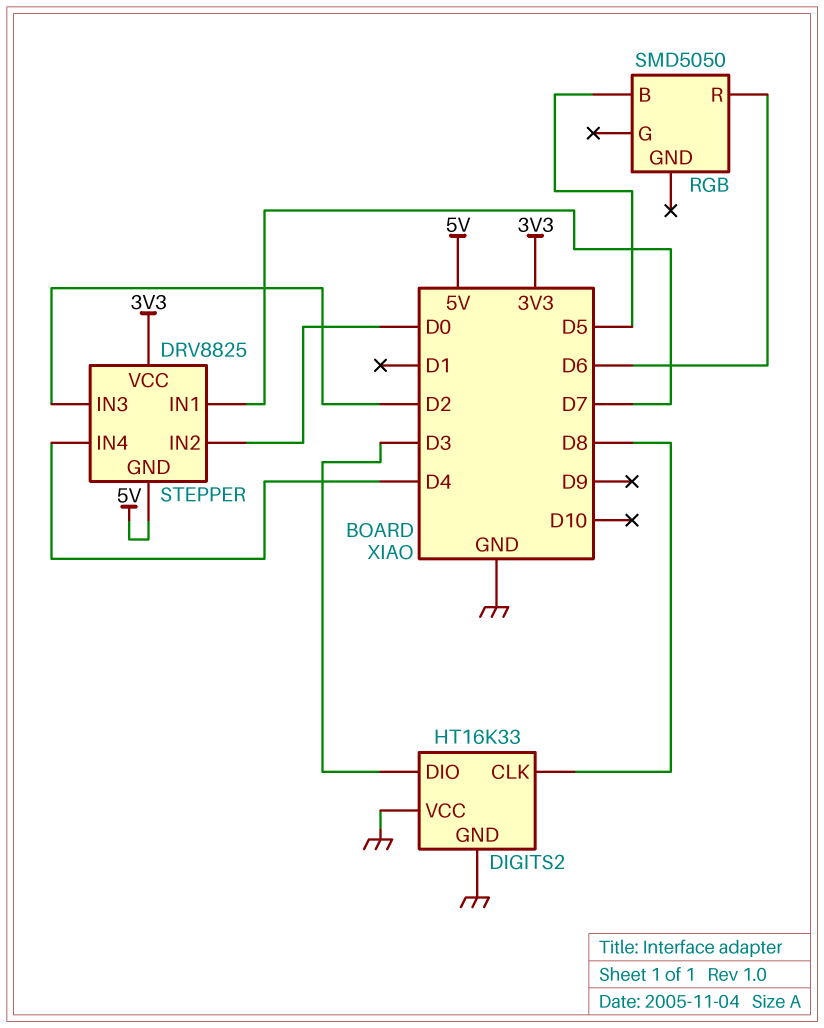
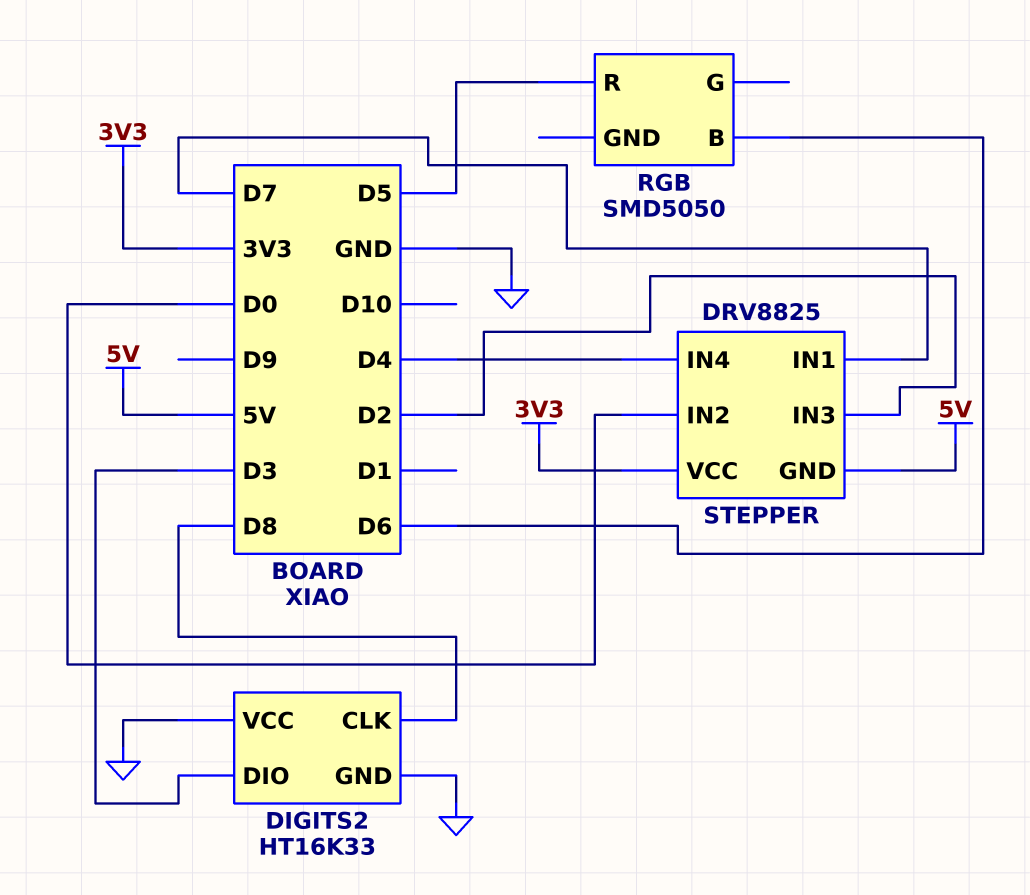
RGB pin B: D5 -> D6
RGB pin R: D6 -> D5

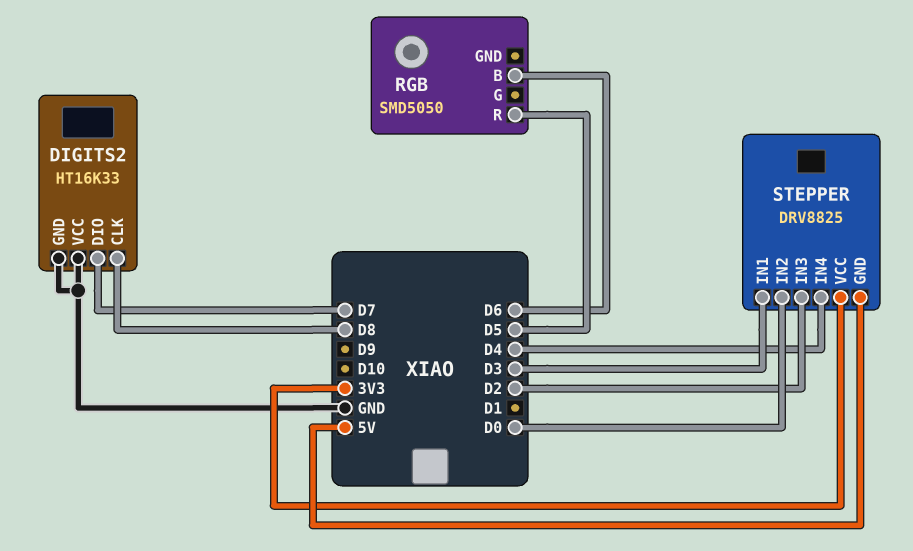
DIGITS2 pin DIO: D3 -> D7
STEPPER pin IN1: D7 -> D3

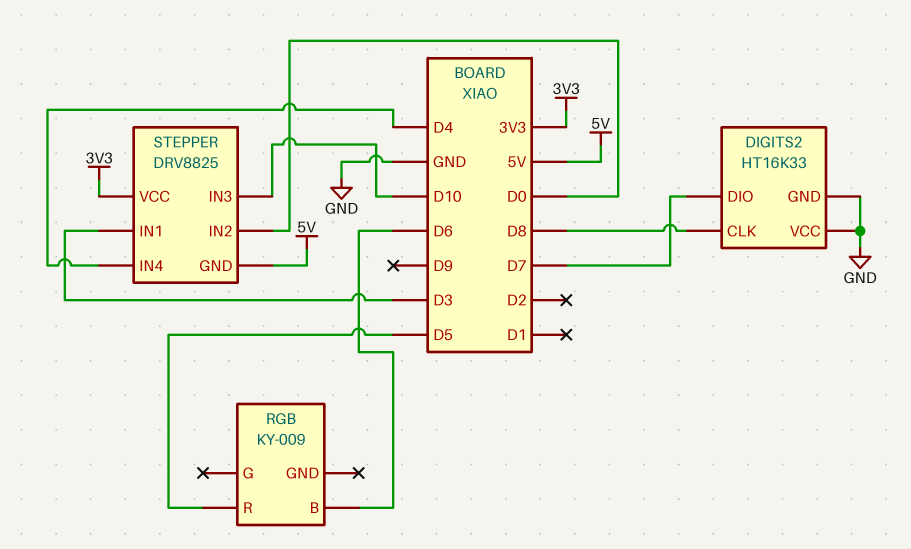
RGB: SMD5050 -> KY-009
STEPPER pin IN3: D2 -> D10

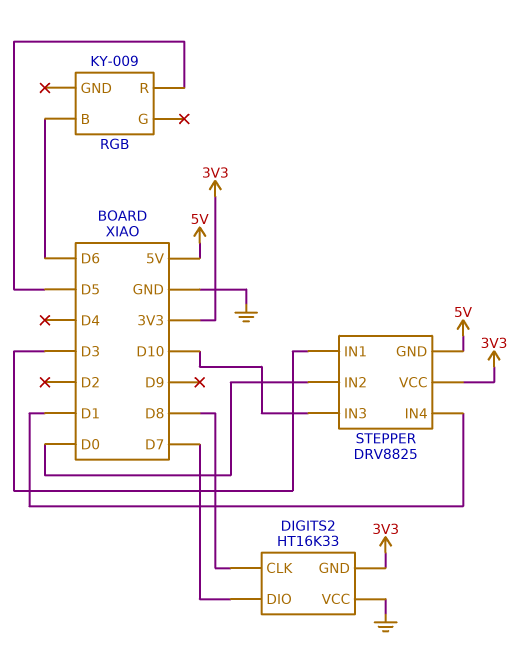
DIGITS2 pin GND: GND -> 3V3
STEPPER pin IN4: D4 -> D1

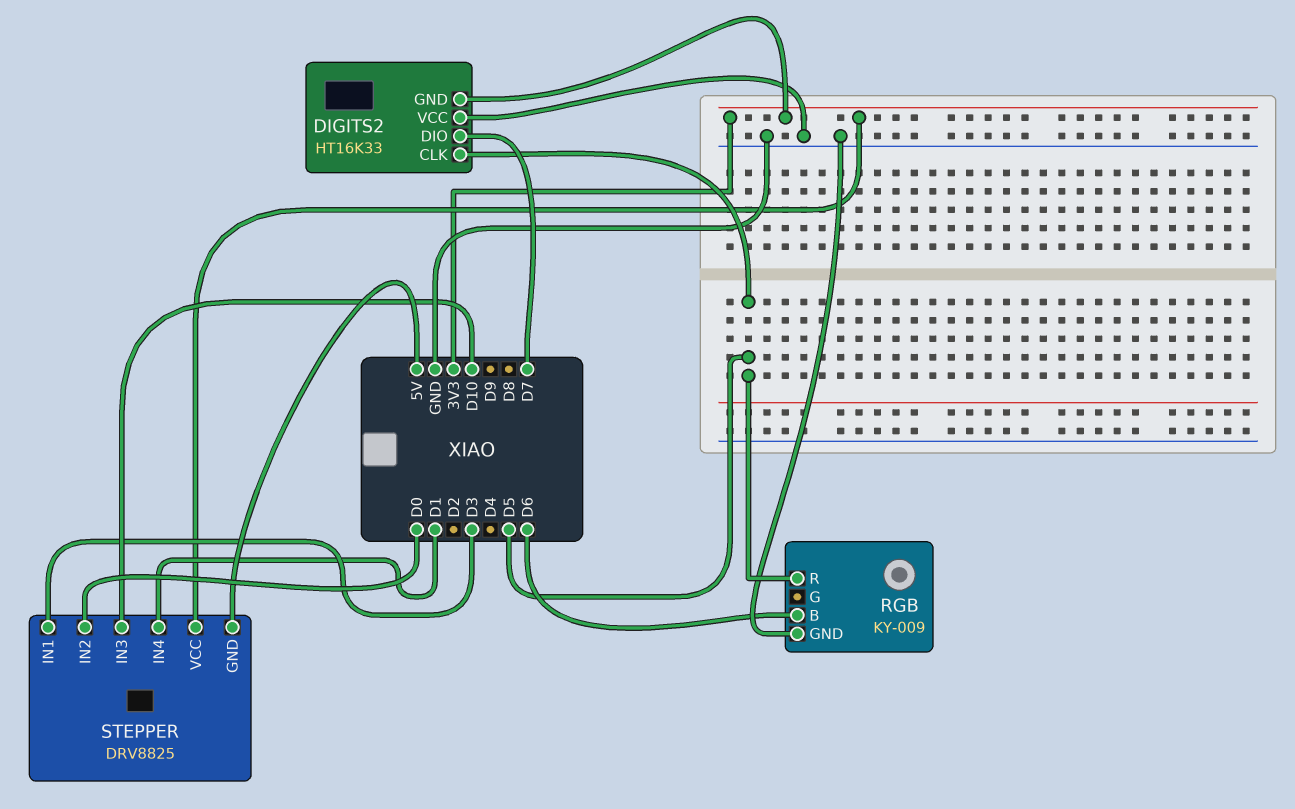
DIGITS2 pin CLK: D8 -> D5
RGB pin GND: none -> GND

